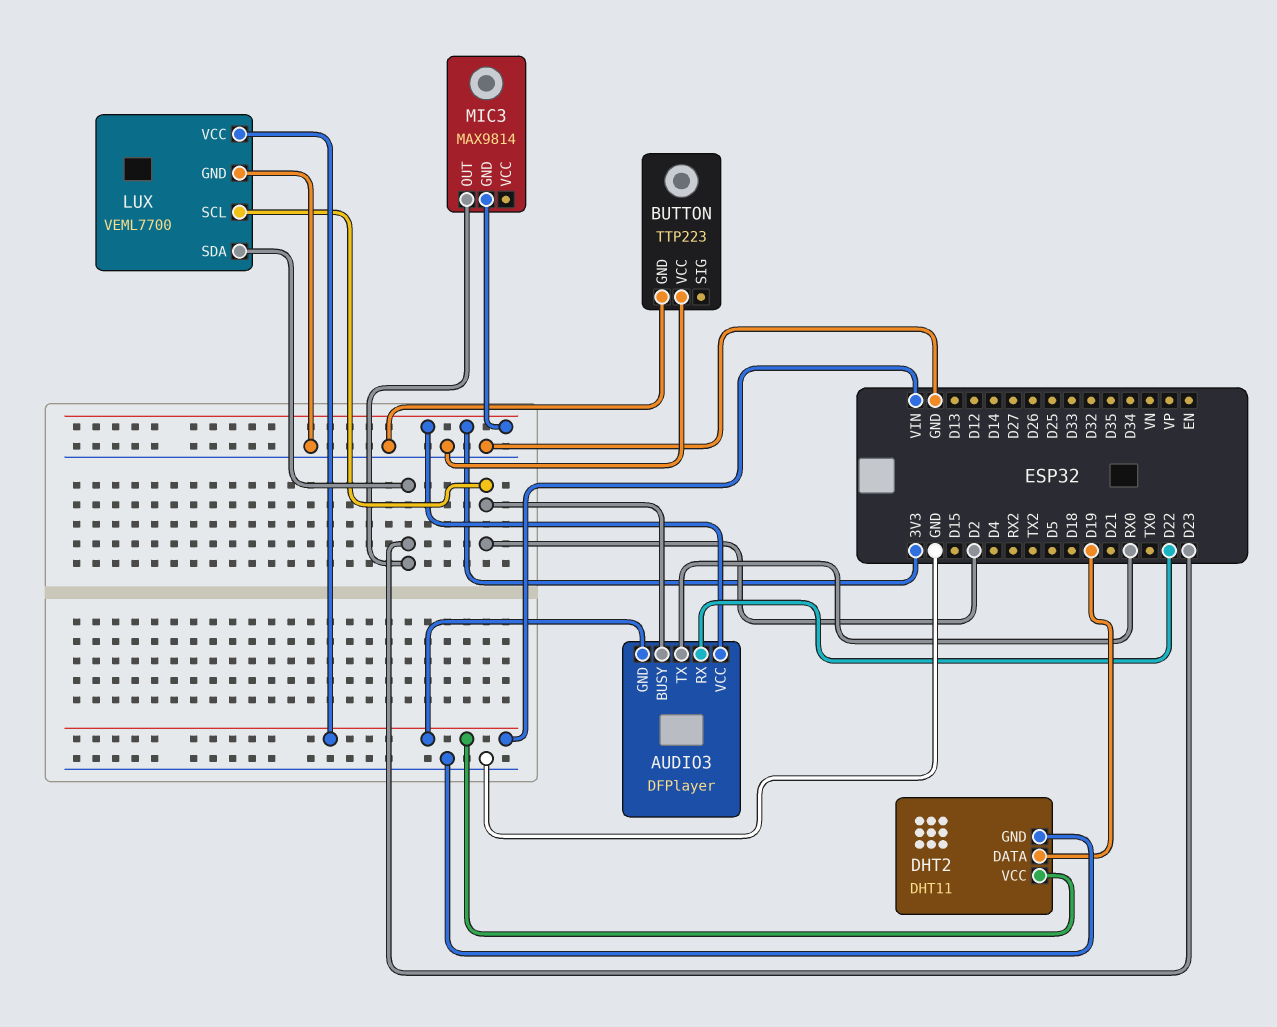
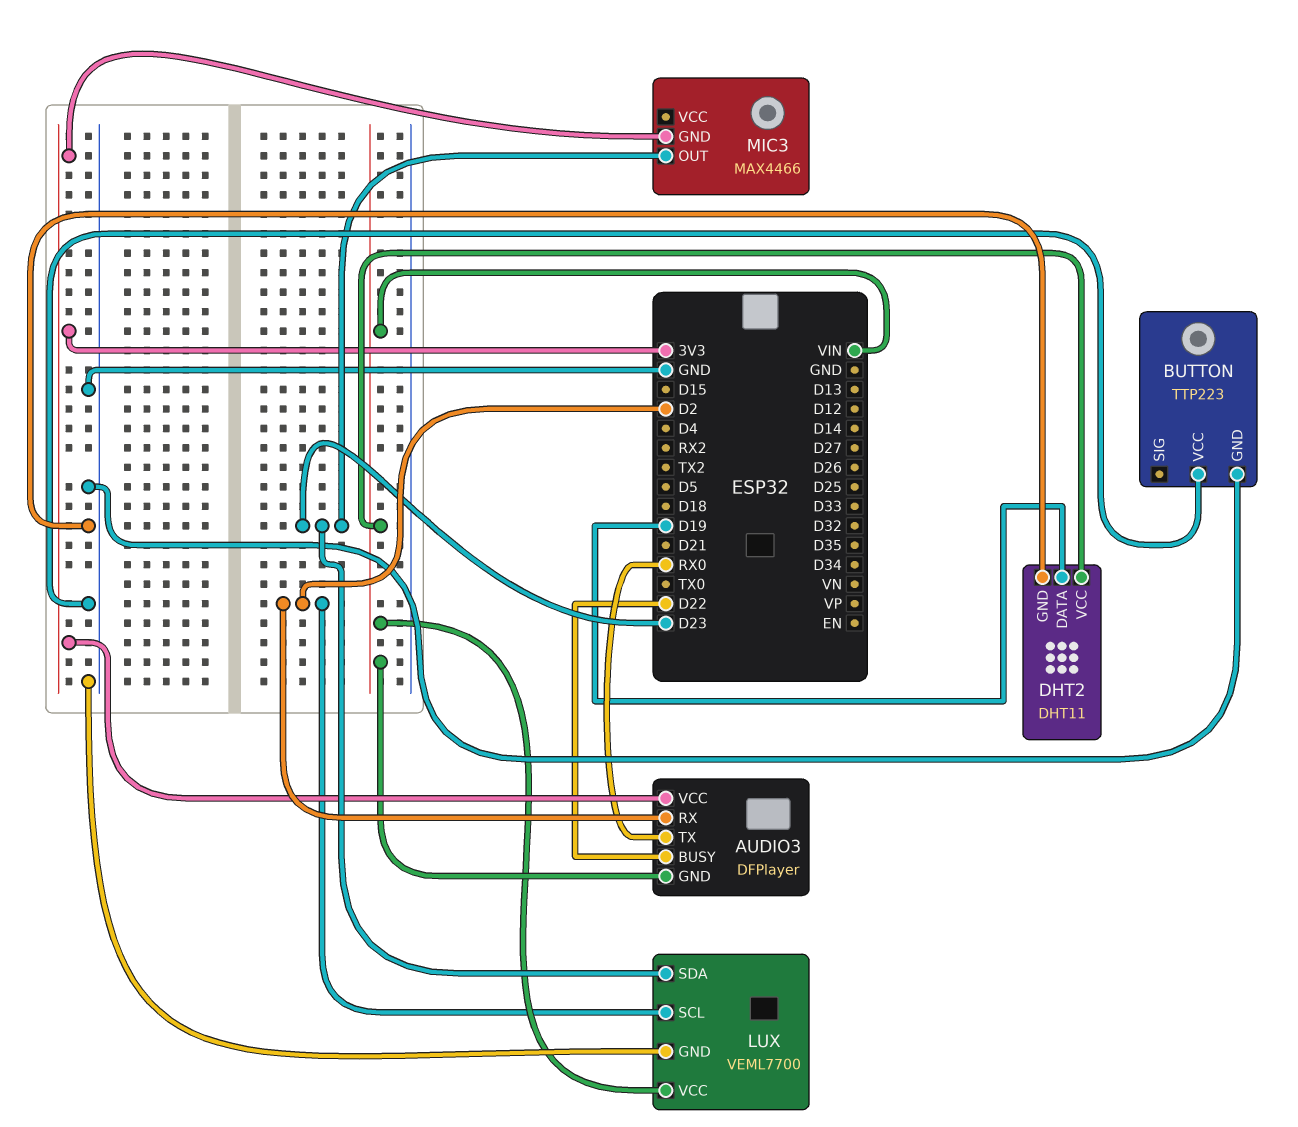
AUDIO3 pin BUSY: D2 -> D22
AUDIO3 pin RX: D22 -> D2
MIC3: MAX9814 -> MAX4466

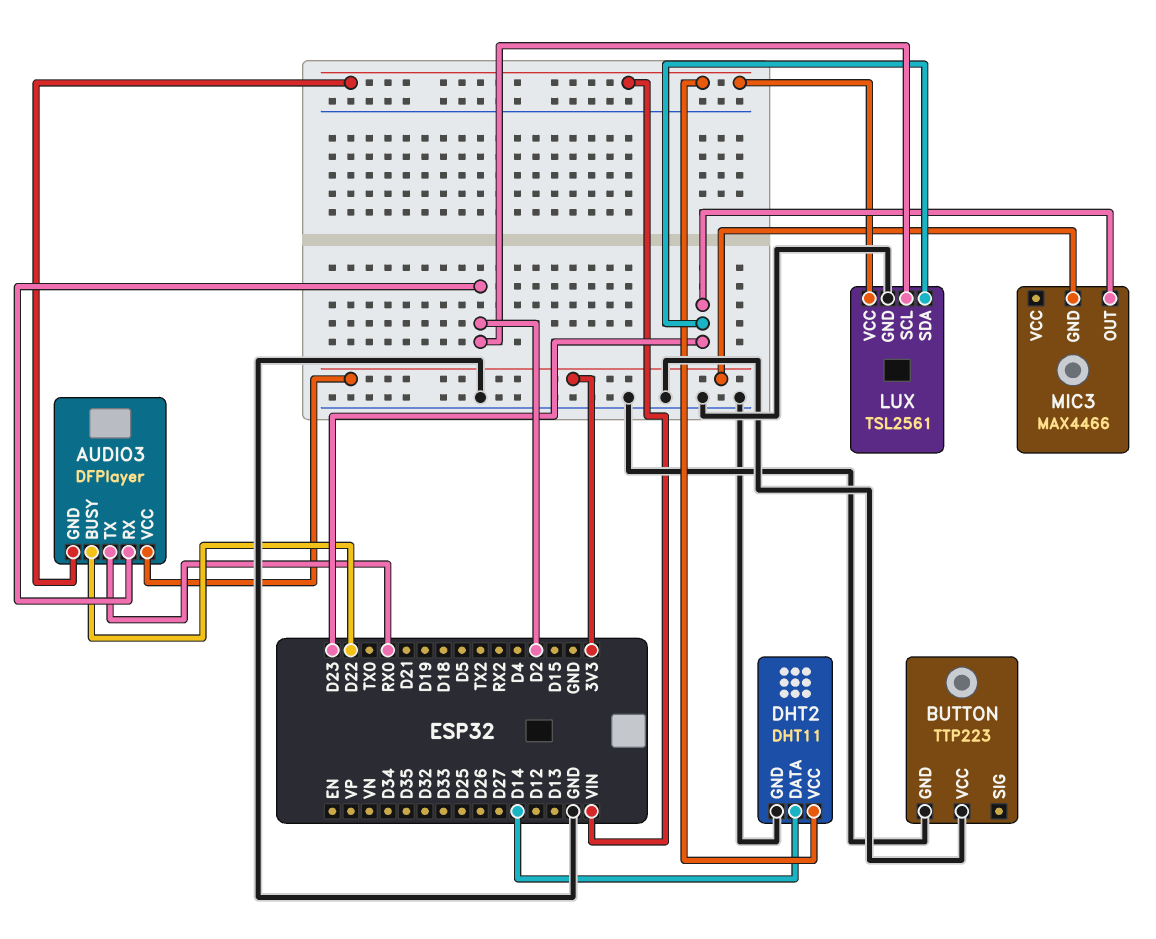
DHT2 pin DATA: D19 -> D14
LUX: VEML7700 -> TSL2561

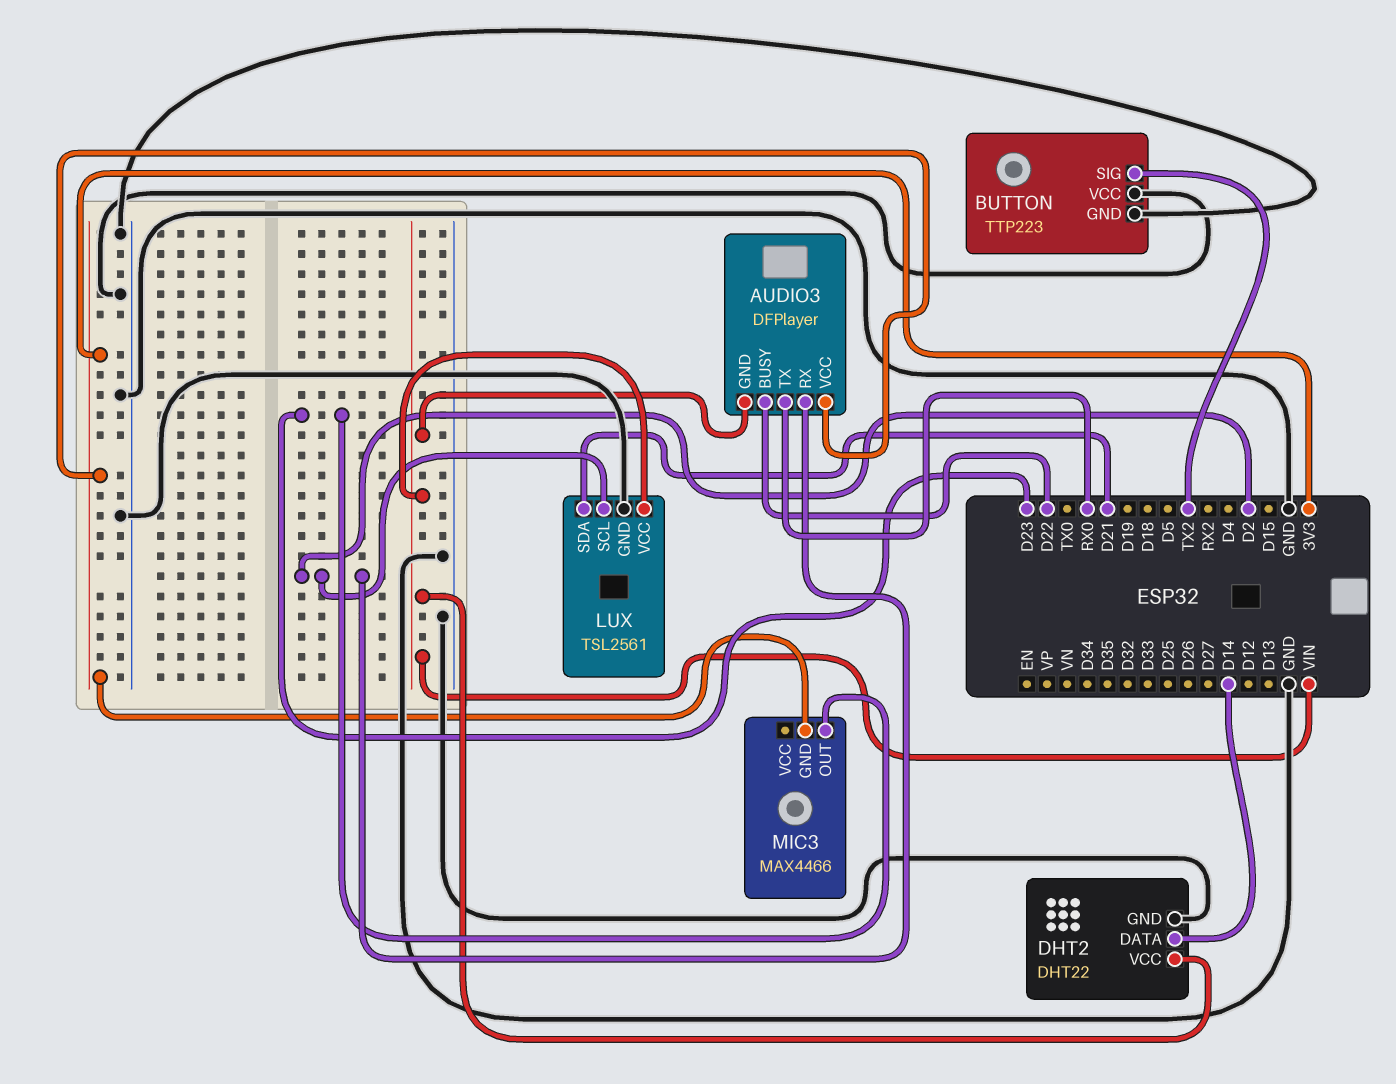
BUTTON pin SIG: none -> TX2
DHT2: DHT11 -> DHT22
LUX pin SDA: D23 -> D21

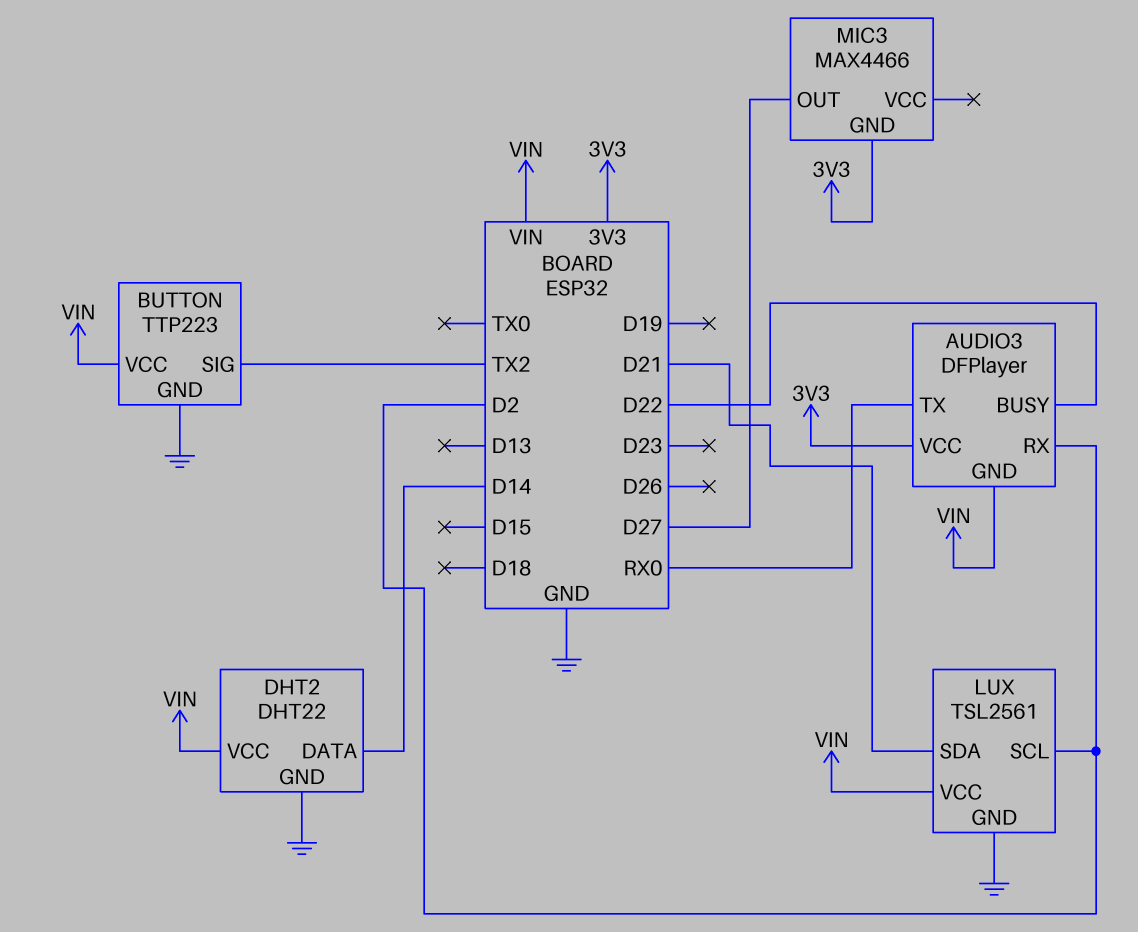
BUTTON pin VCC: GND -> VIN
MIC3 pin OUT: D23 -> D27

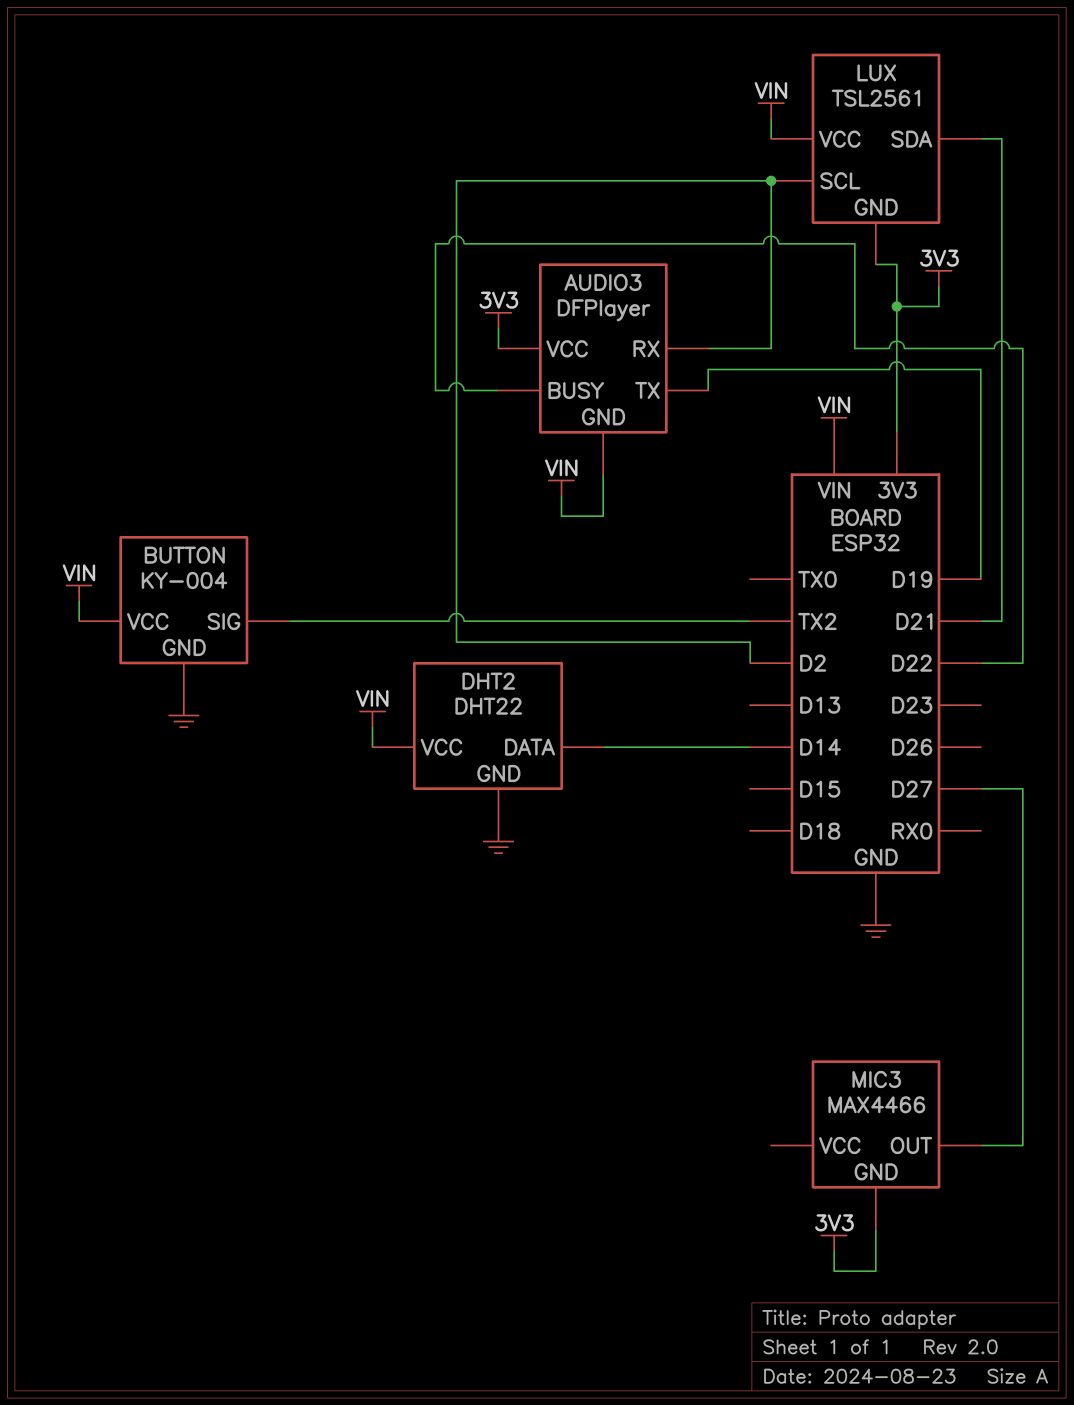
AUDIO3 pin TX: RX0 -> D19
BUTTON: TTP223 -> KY-004
LUX pin GND: GND -> 3V3

